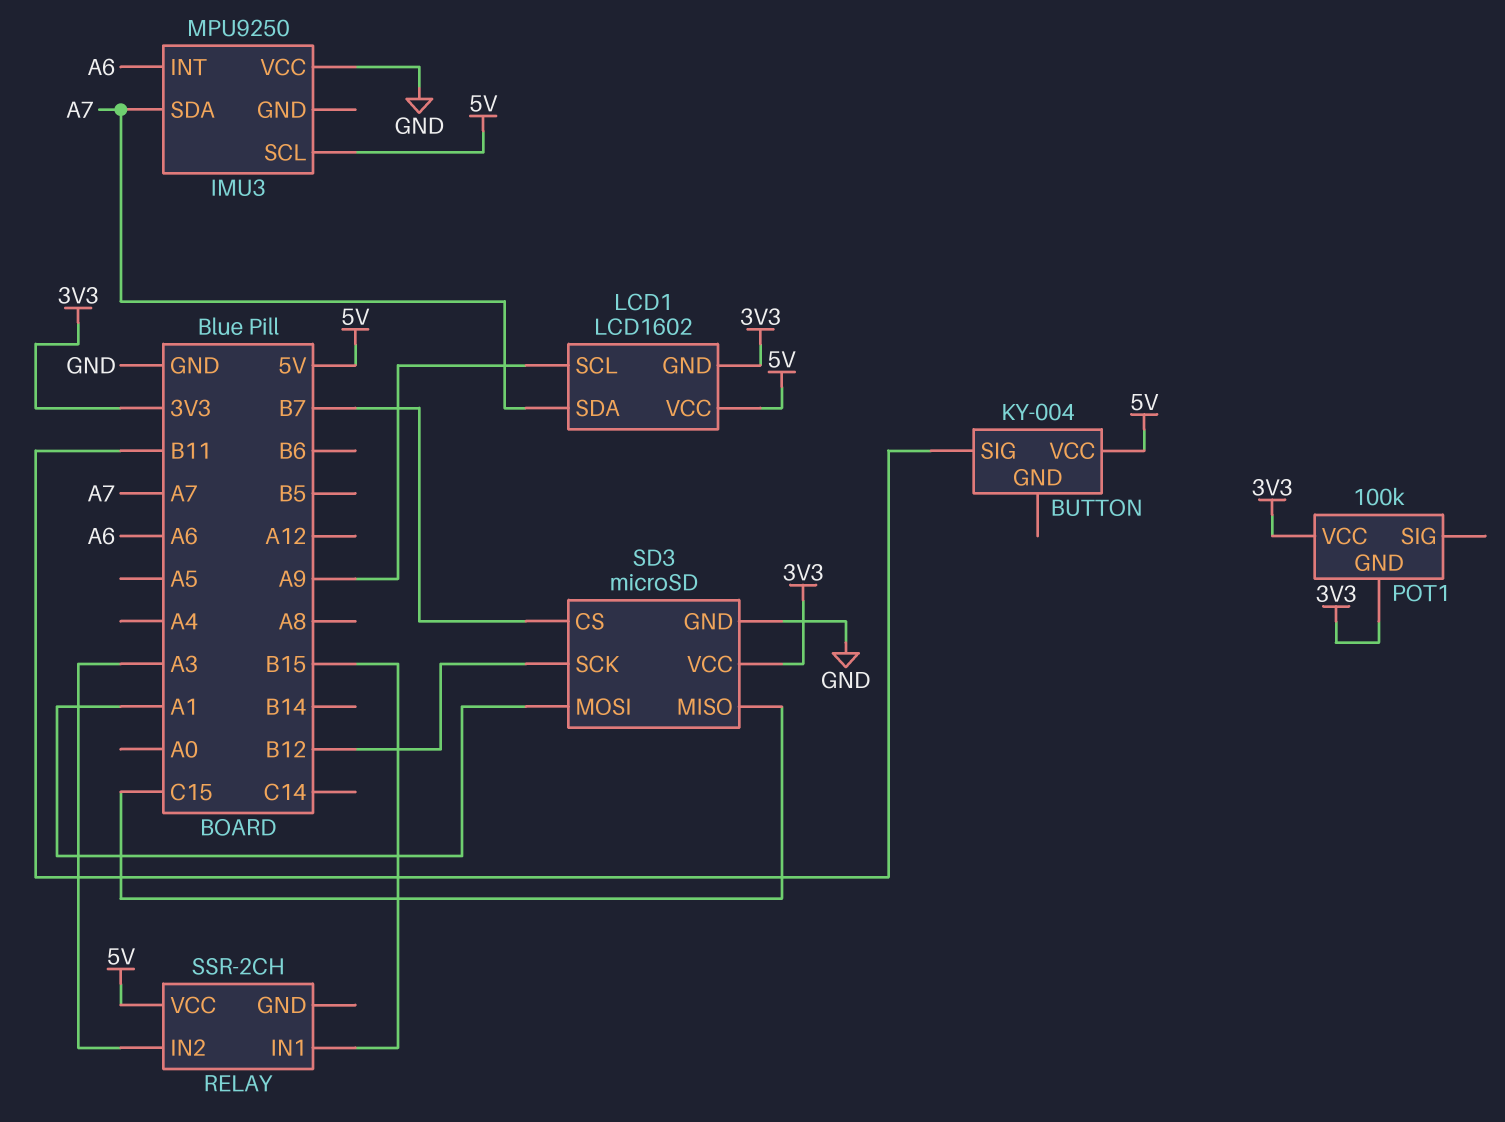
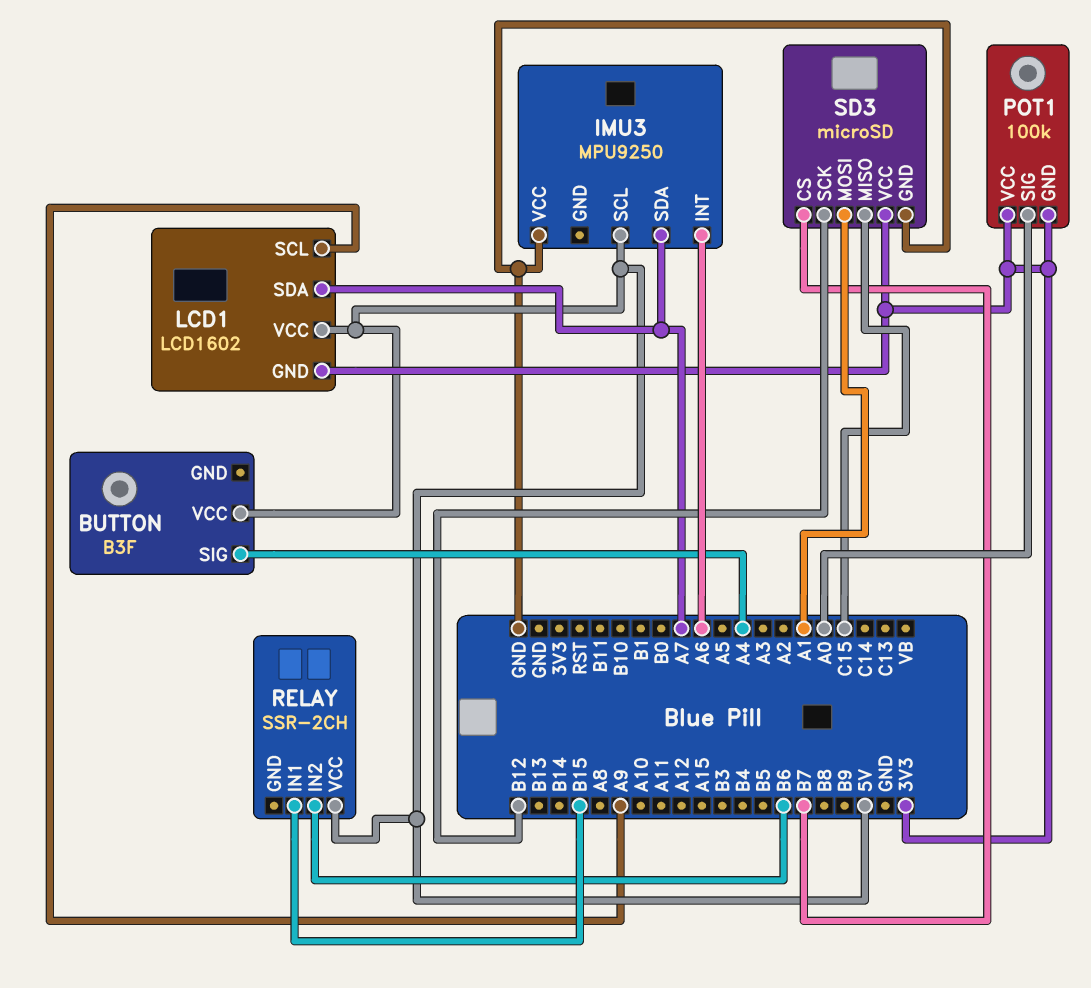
BUTTON: KY-004 -> B3F
BUTTON pin SIG: B11 -> A4
POT1 pin SIG: none -> A0
RELAY pin IN2: A3 -> B6

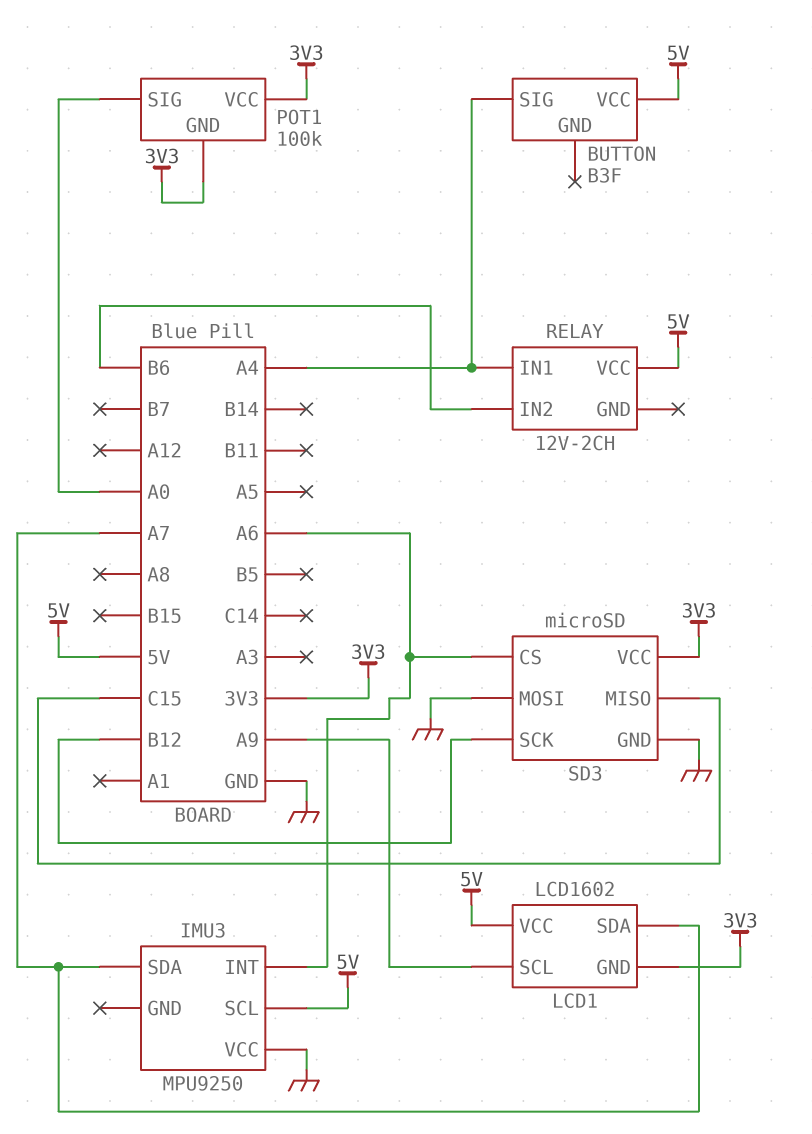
RELAY: SSR-2CH -> 12V-2CH
RELAY pin IN1: B15 -> A4
SD3 pin CS: B7 -> A6
SD3 pin MOSI: A1 -> GND

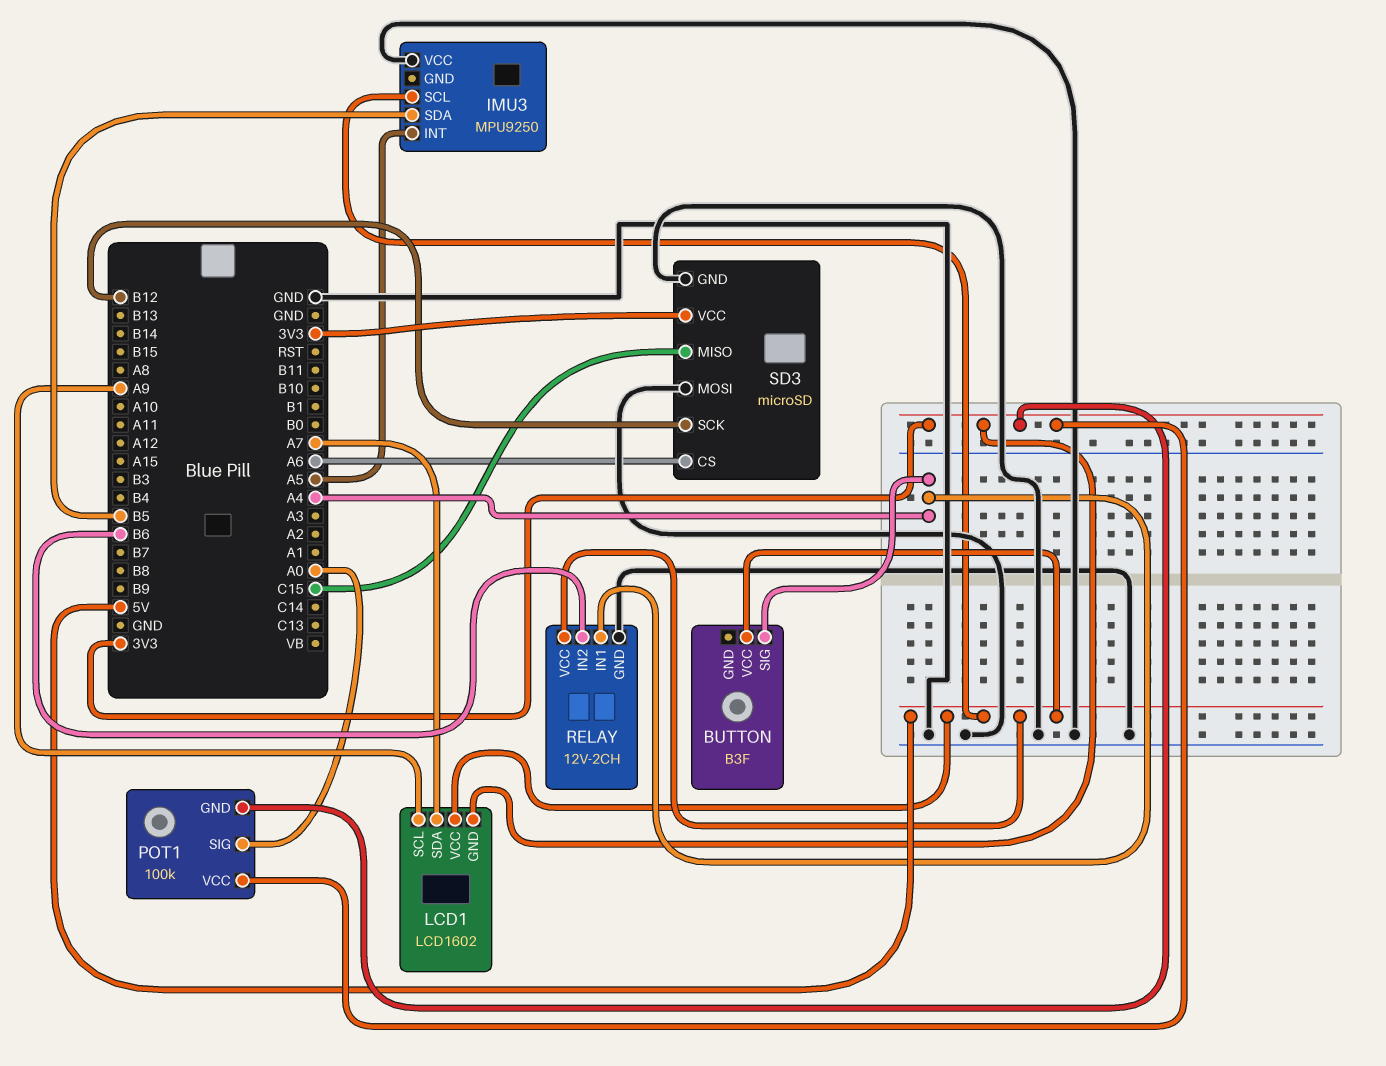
IMU3 pin INT: A6 -> A5
IMU3 pin SDA: A7 -> B5
RELAY pin GND: none -> GND

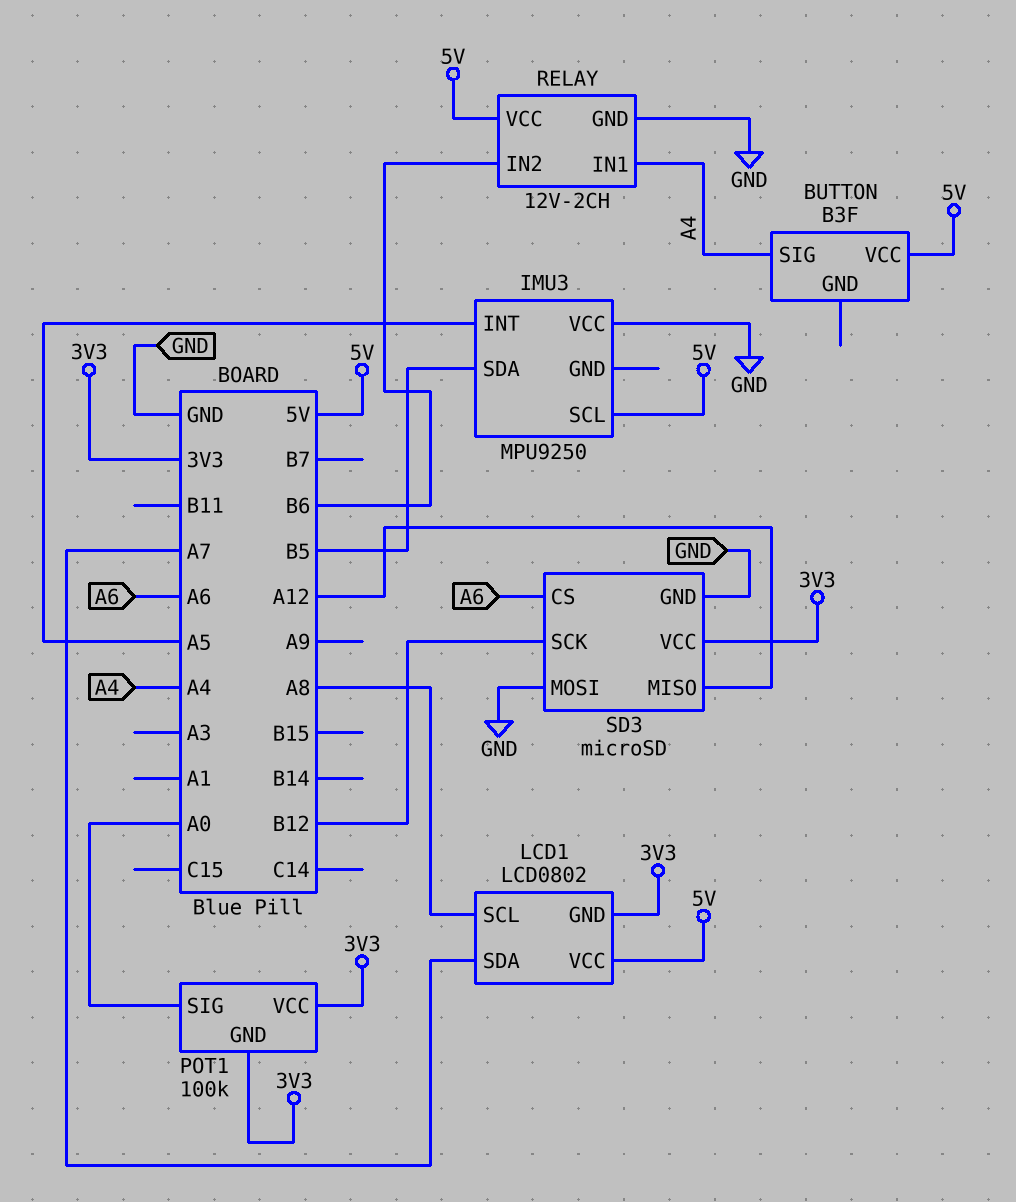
LCD1: LCD1602 -> LCD0802
LCD1 pin SCL: A9 -> A8
SD3 pin MISO: C15 -> A12

